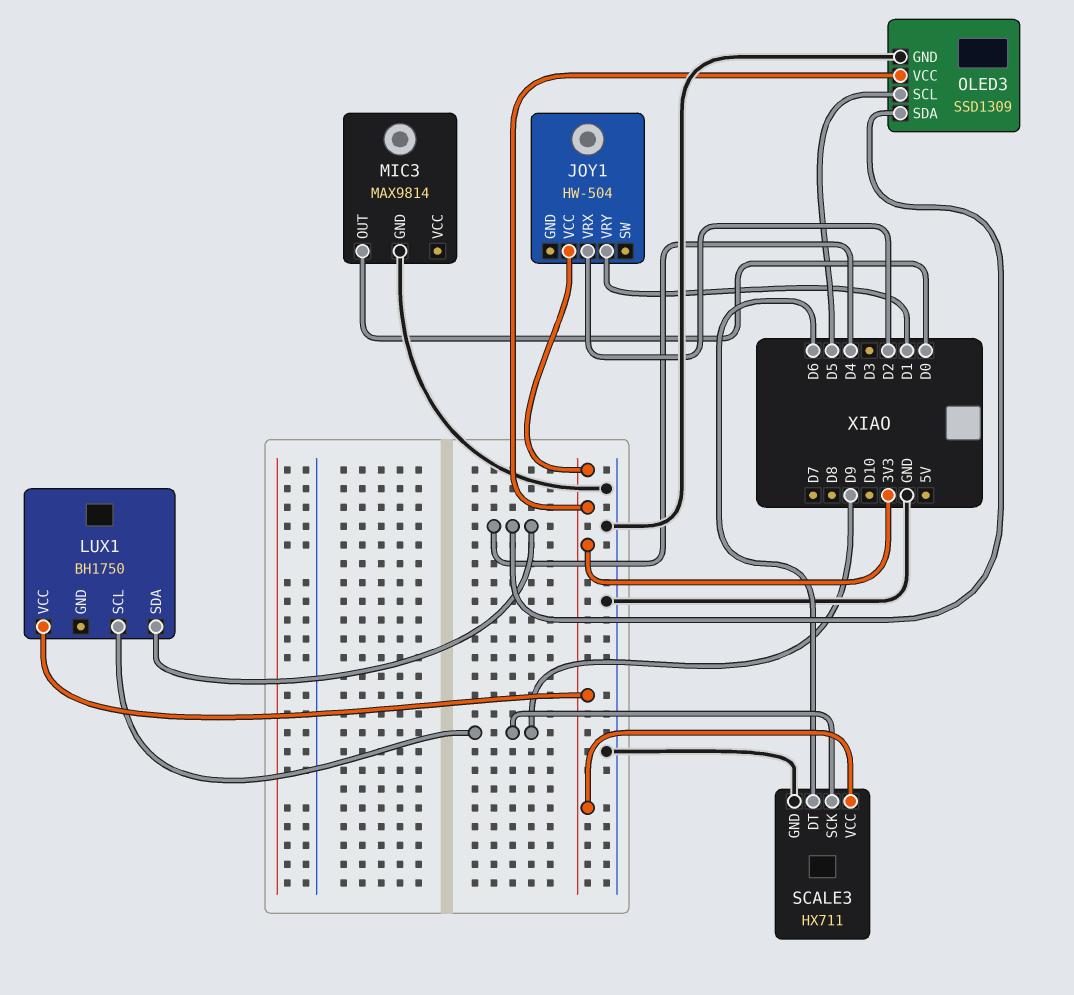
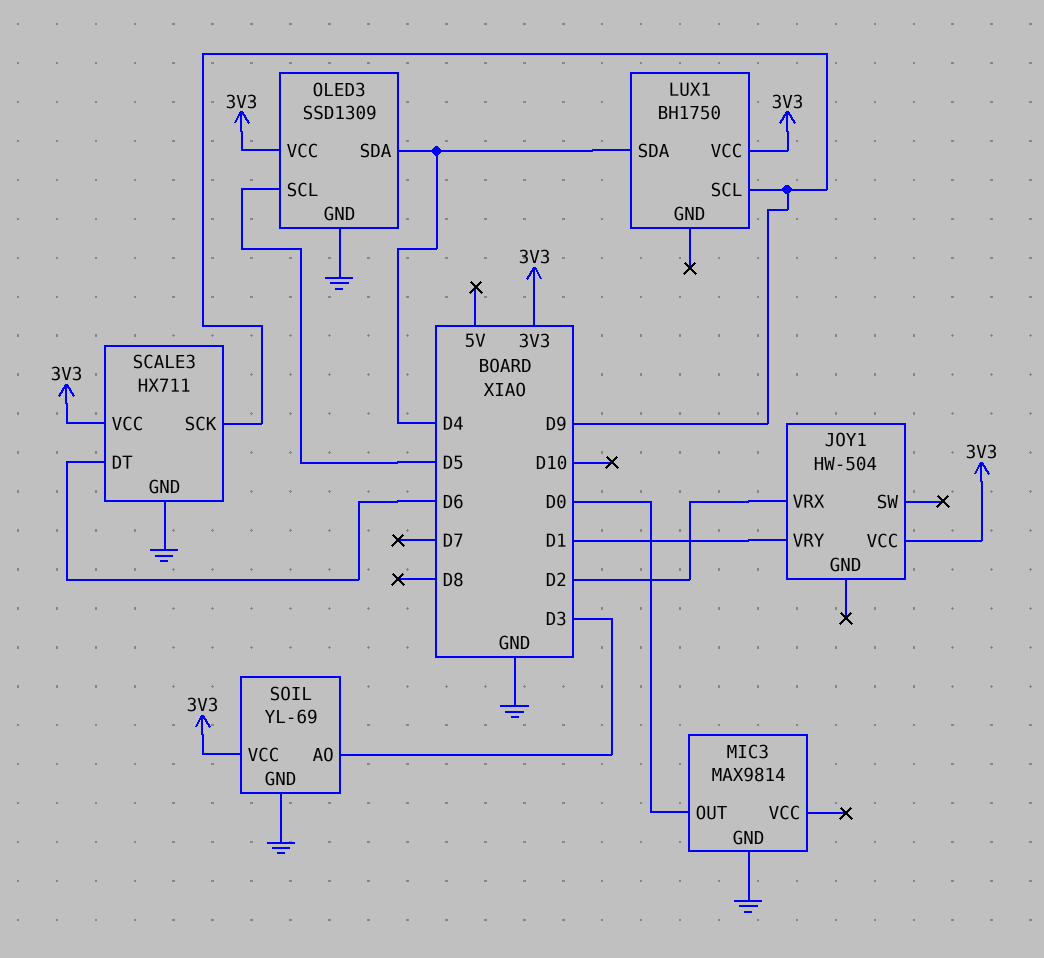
SOIL: none -> YL-69
SOIL pin AO: none -> D3
SOIL pin GND: none -> GND
SOIL pin VCC: none -> 3V3

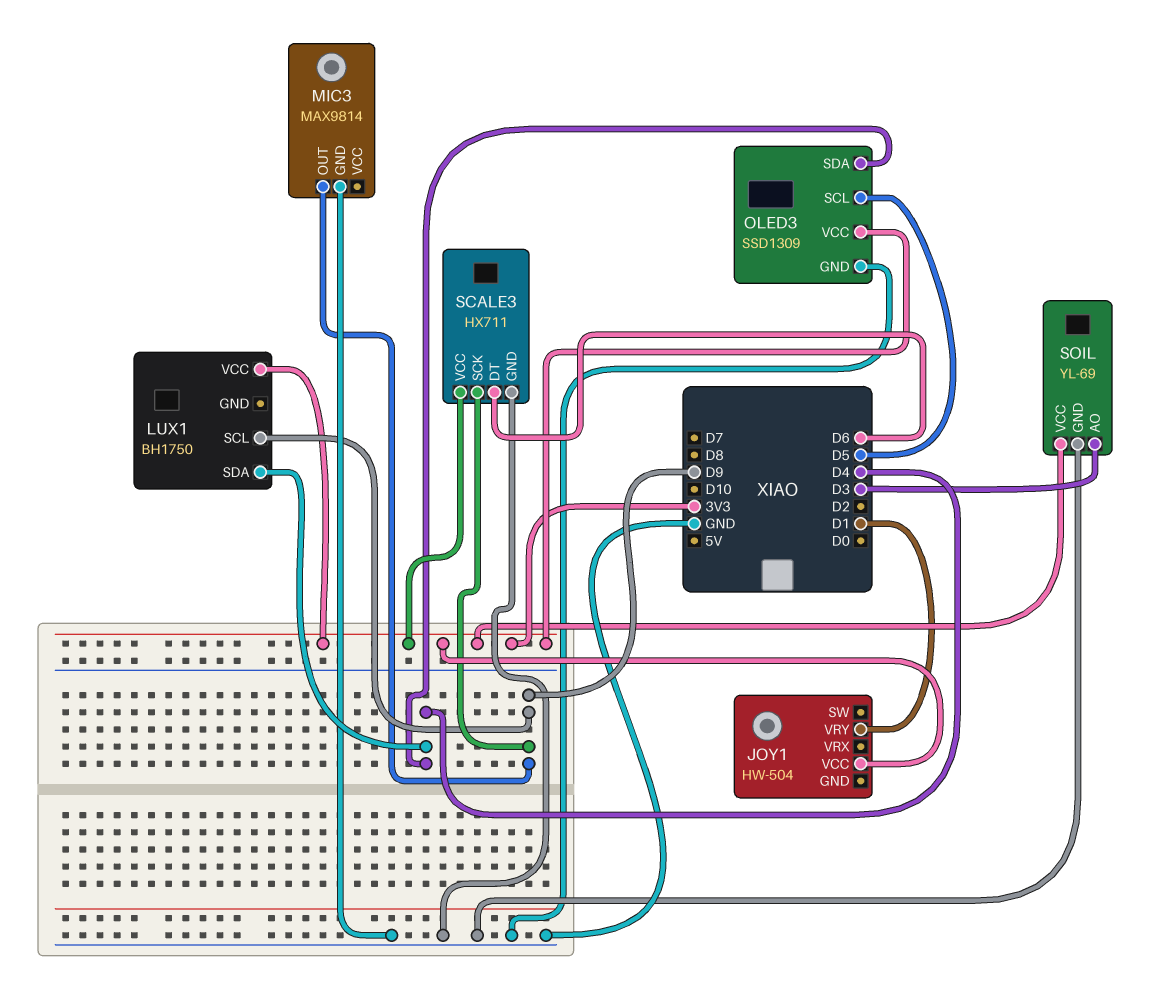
JOY1 pin VRX: D2 -> none
MIC3 pin OUT: D0 -> D9

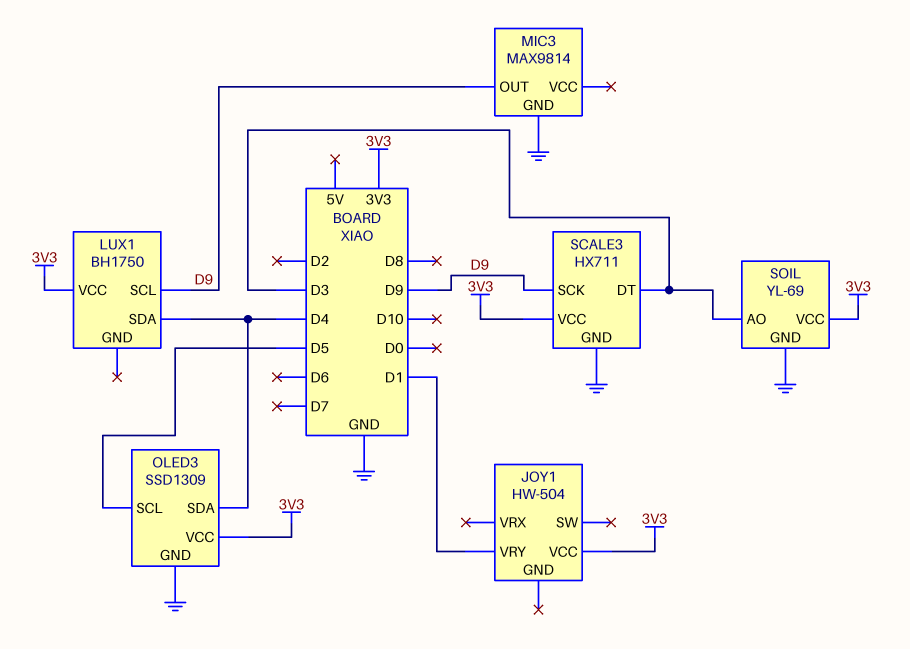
SCALE3 pin DT: D6 -> D3

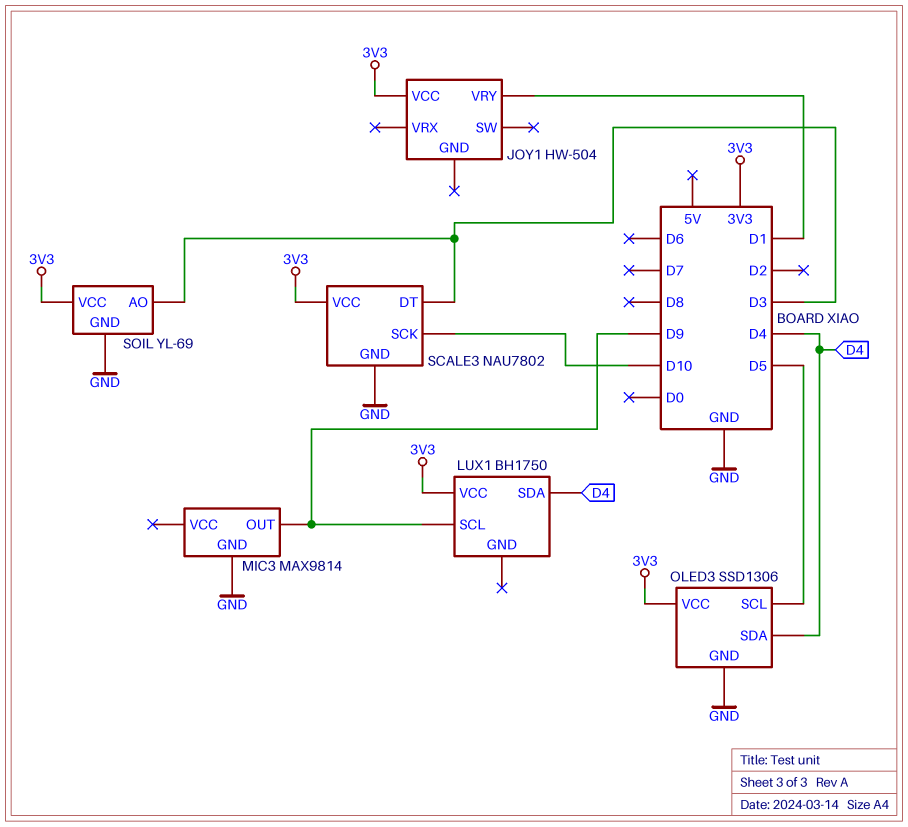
OLED3: SSD1309 -> SSD1306
SCALE3: HX711 -> NAU7802
SCALE3 pin SCK: D9 -> D10

